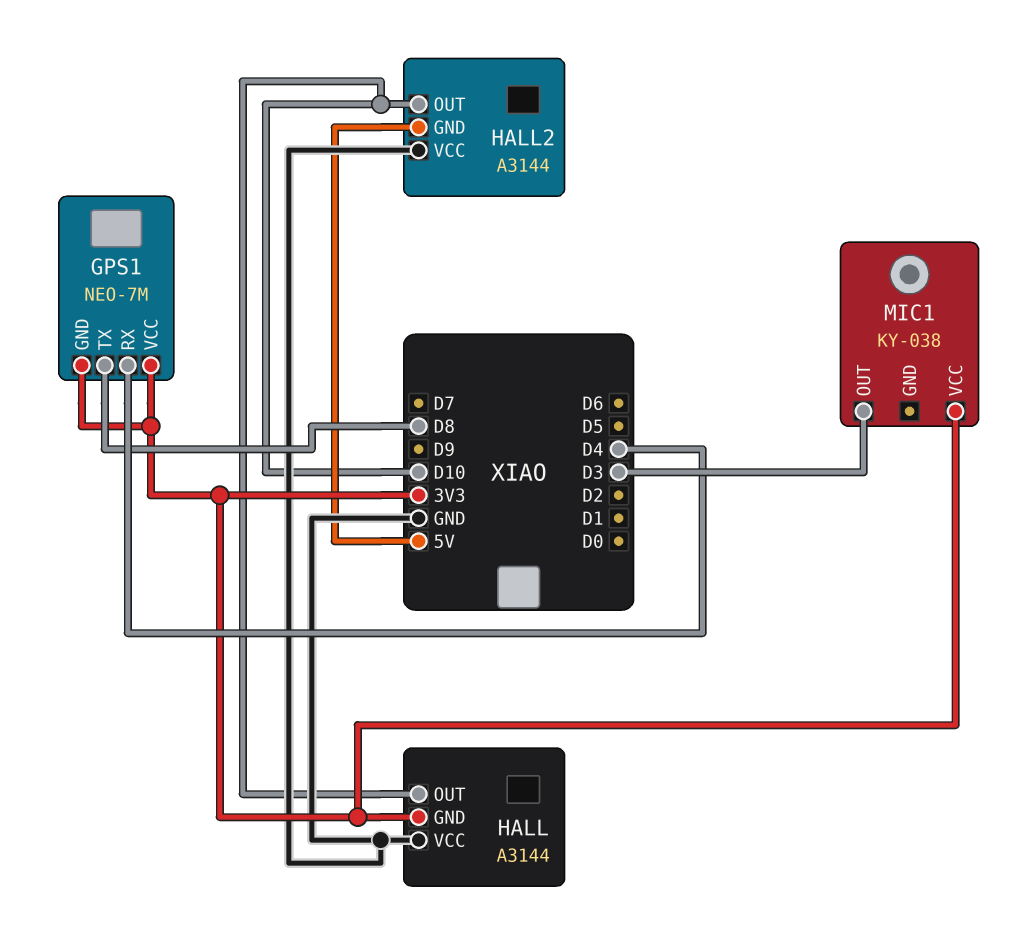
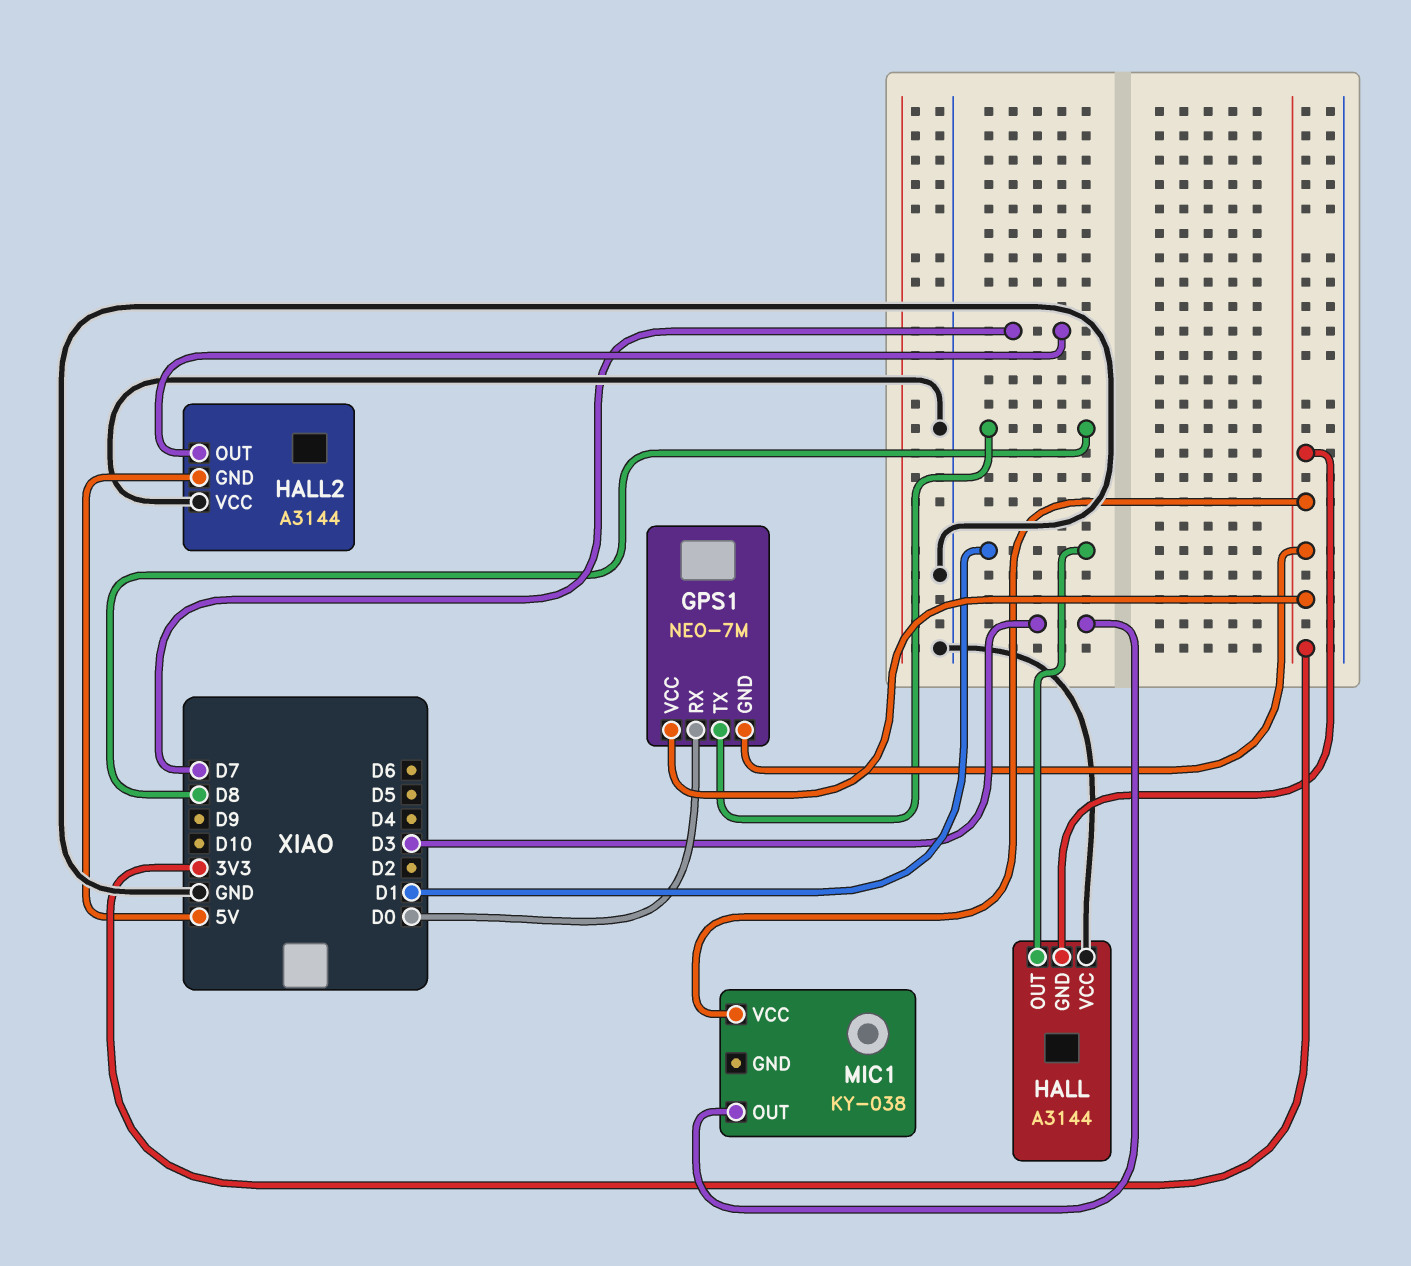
GPS1 pin RX: D4 -> D0
HALL pin OUT: D10 -> D1
HALL2 pin OUT: D10 -> D7

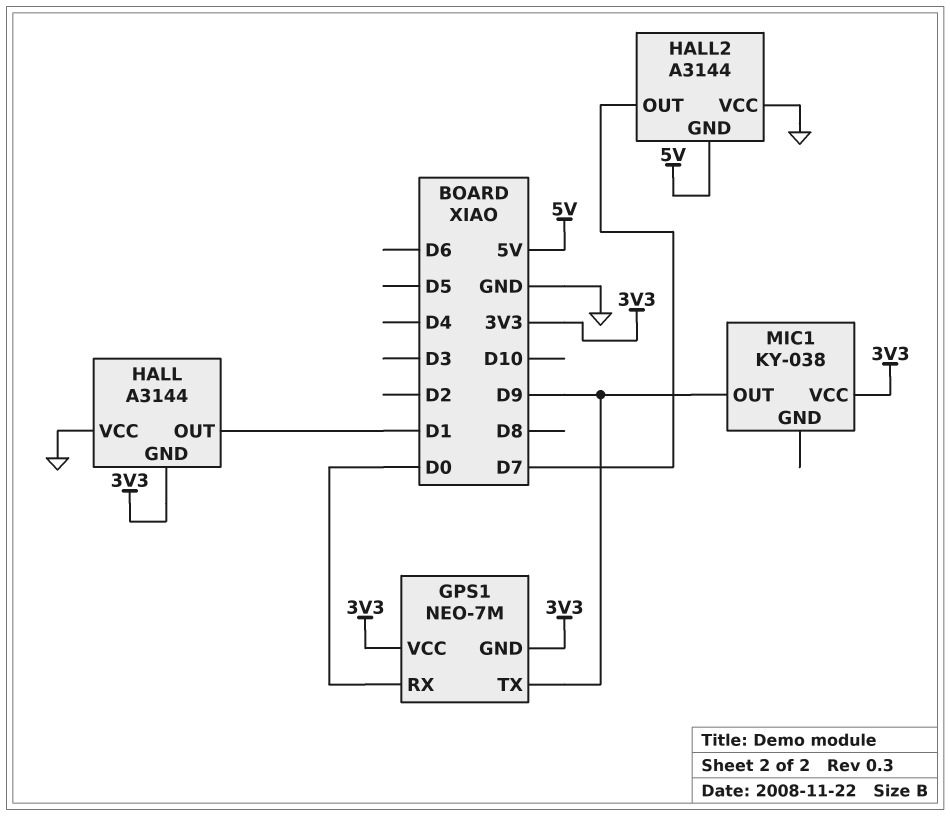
GPS1 pin TX: D8 -> D9
MIC1 pin OUT: D3 -> D9

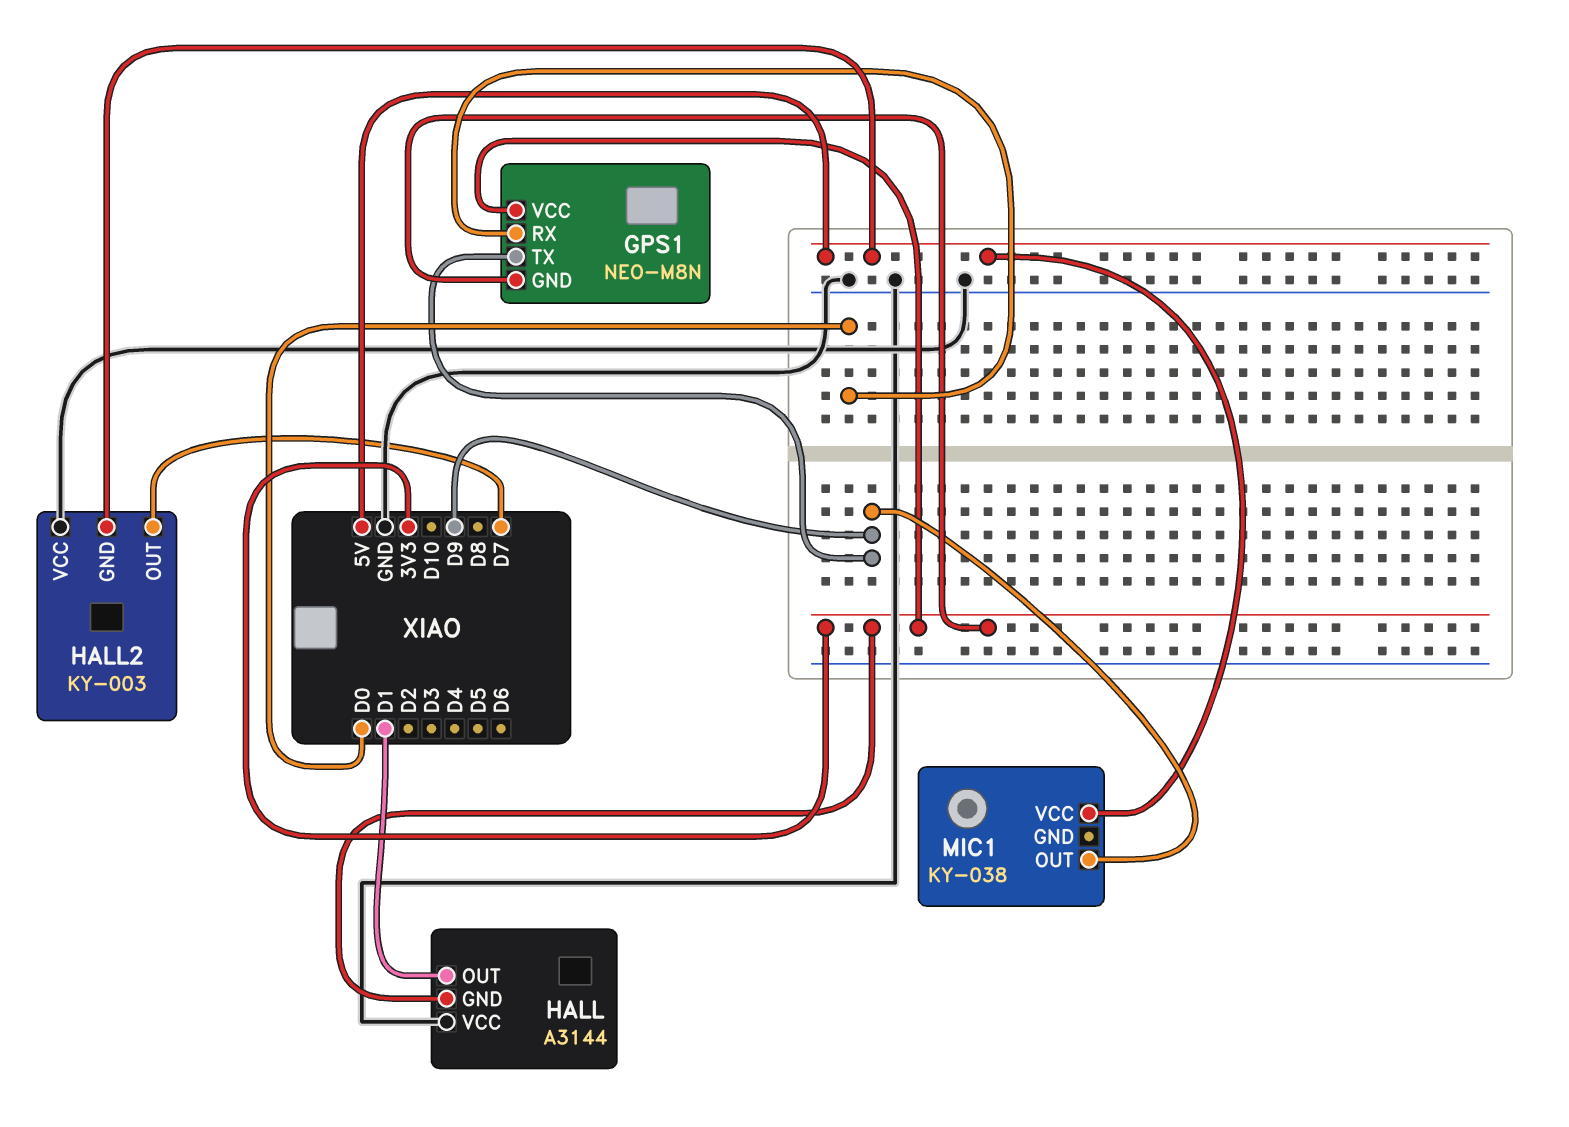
GPS1: NEO-7M -> NEO-M8N
HALL2: A3144 -> KY-003
MIC1 pin VCC: 3V3 -> 5V

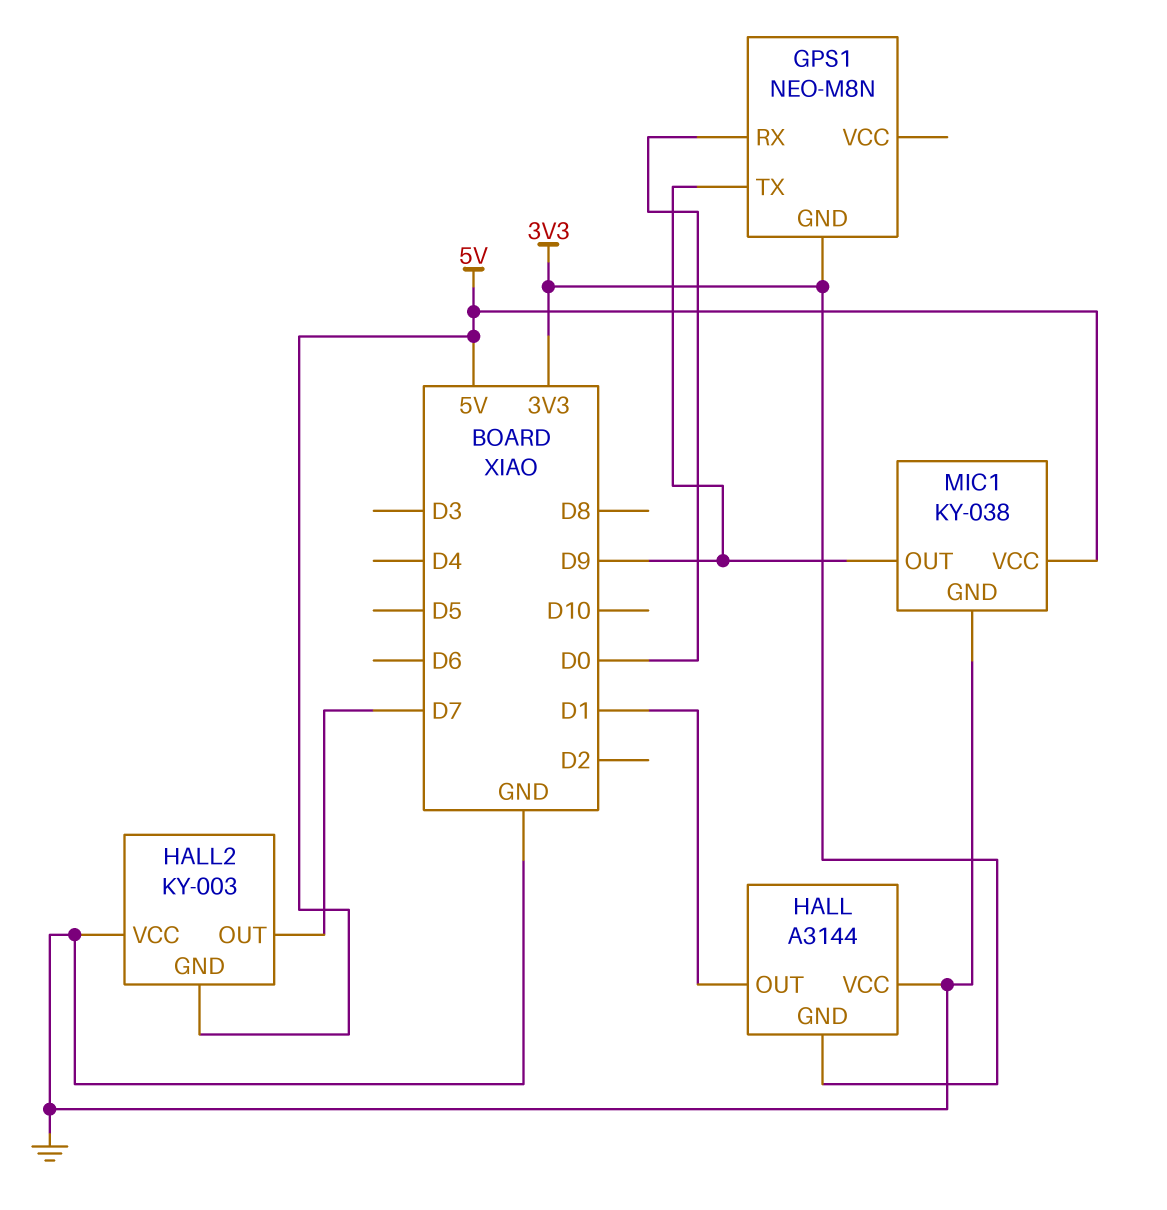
GPS1 pin VCC: 3V3 -> none
MIC1 pin GND: none -> GND

